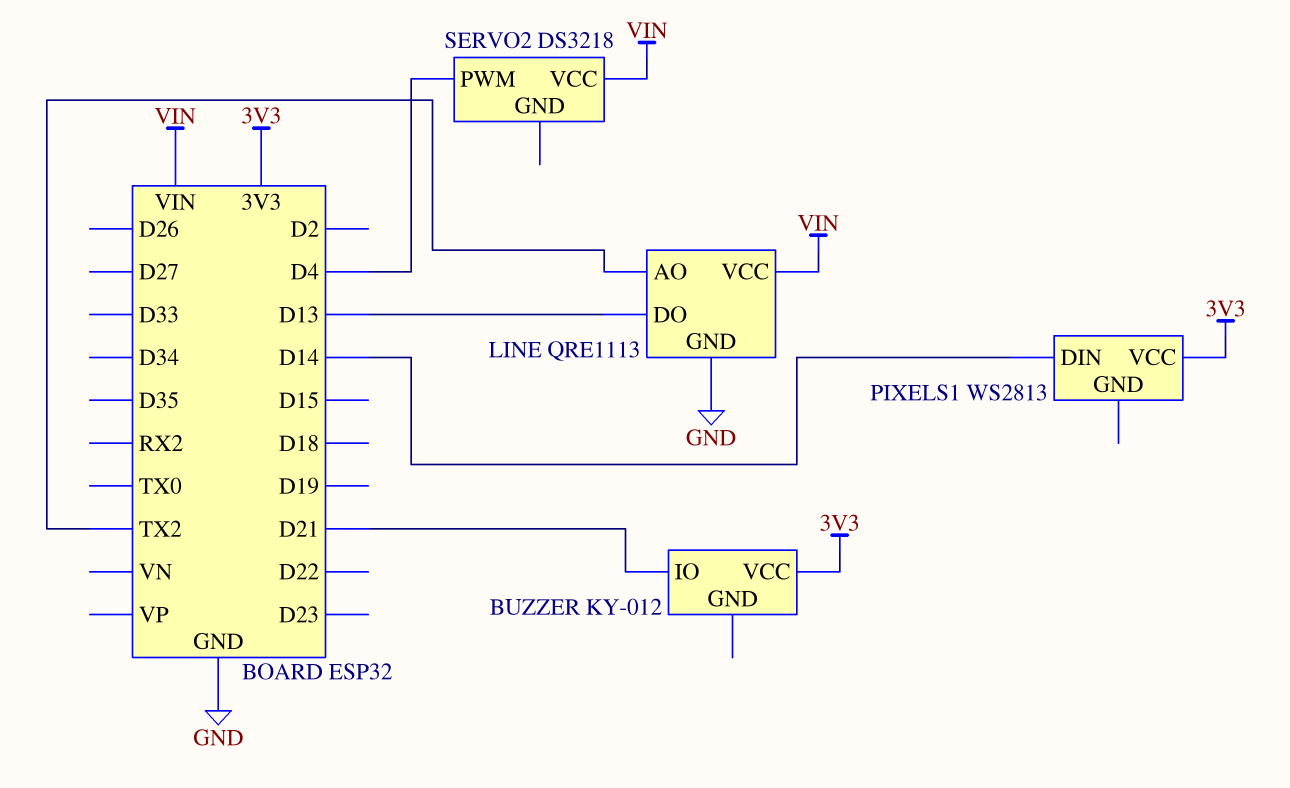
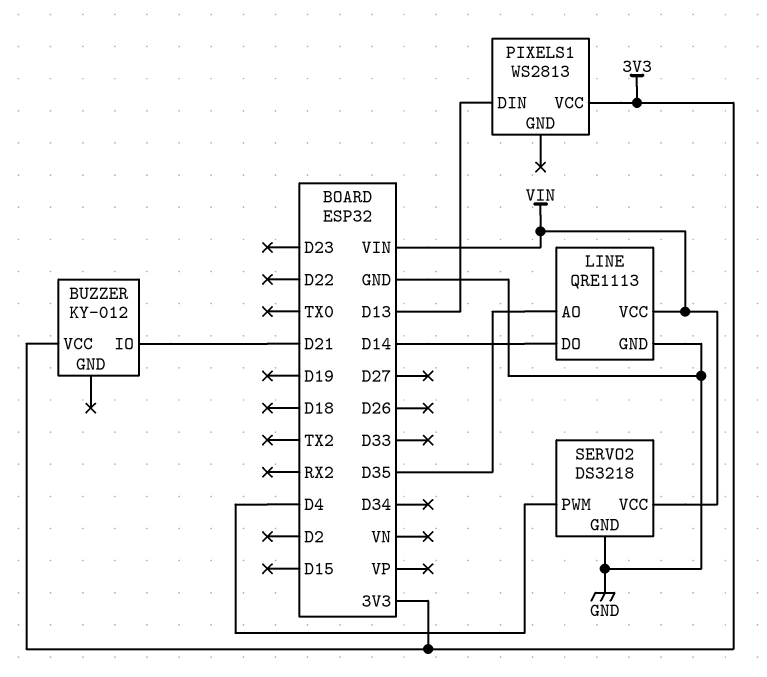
LINE pin AO: TX2 -> D35
LINE pin DO: D13 -> D14
PIXELS1 pin DIN: D14 -> D13
SERVO2 pin GND: none -> GND

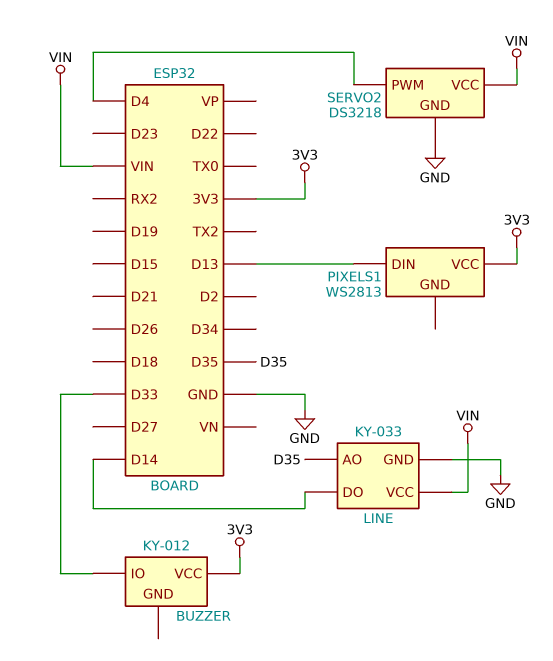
BUZZER pin IO: D21 -> D33
LINE: QRE1113 -> KY-033

